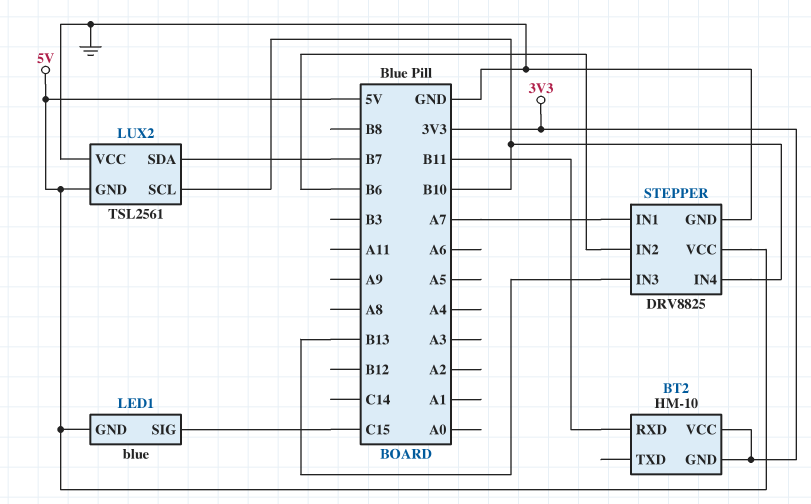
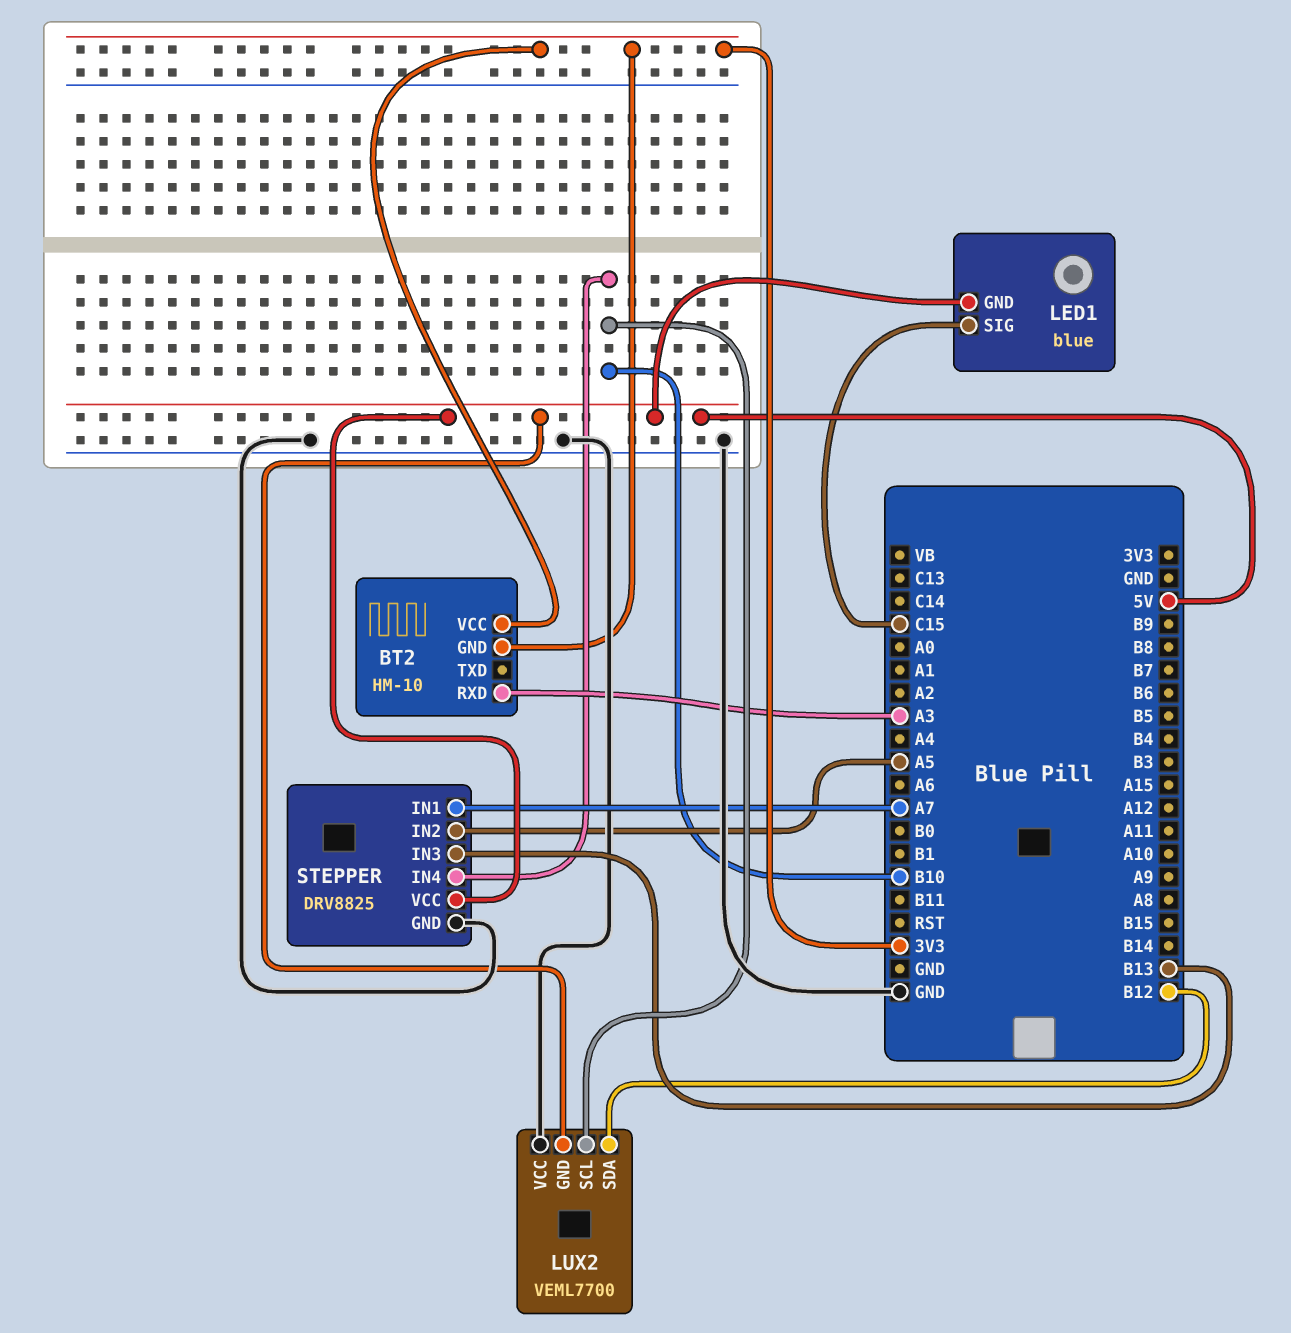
BT2 pin RXD: B11 -> A3
LUX2: TSL2561 -> VEML7700
LUX2 pin SDA: B7 -> B12
STEPPER pin IN2: B6 -> A5

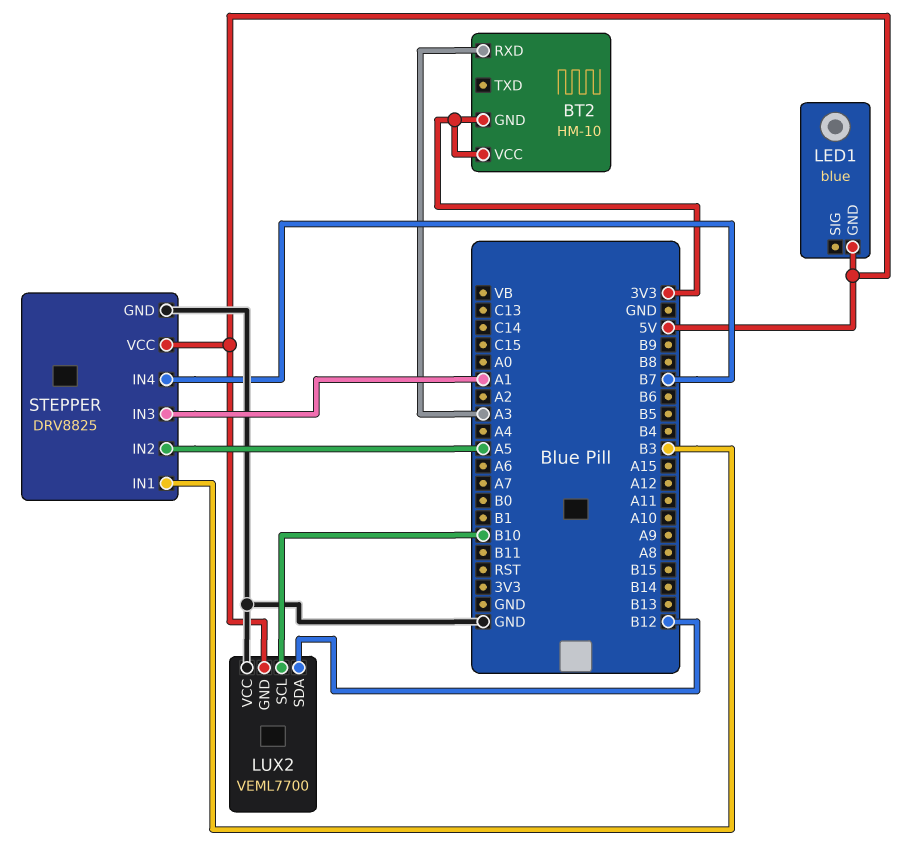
LED1 pin SIG: C15 -> none
STEPPER pin IN1: A7 -> B3
STEPPER pin IN3: B13 -> A1
STEPPER pin IN4: B10 -> B7

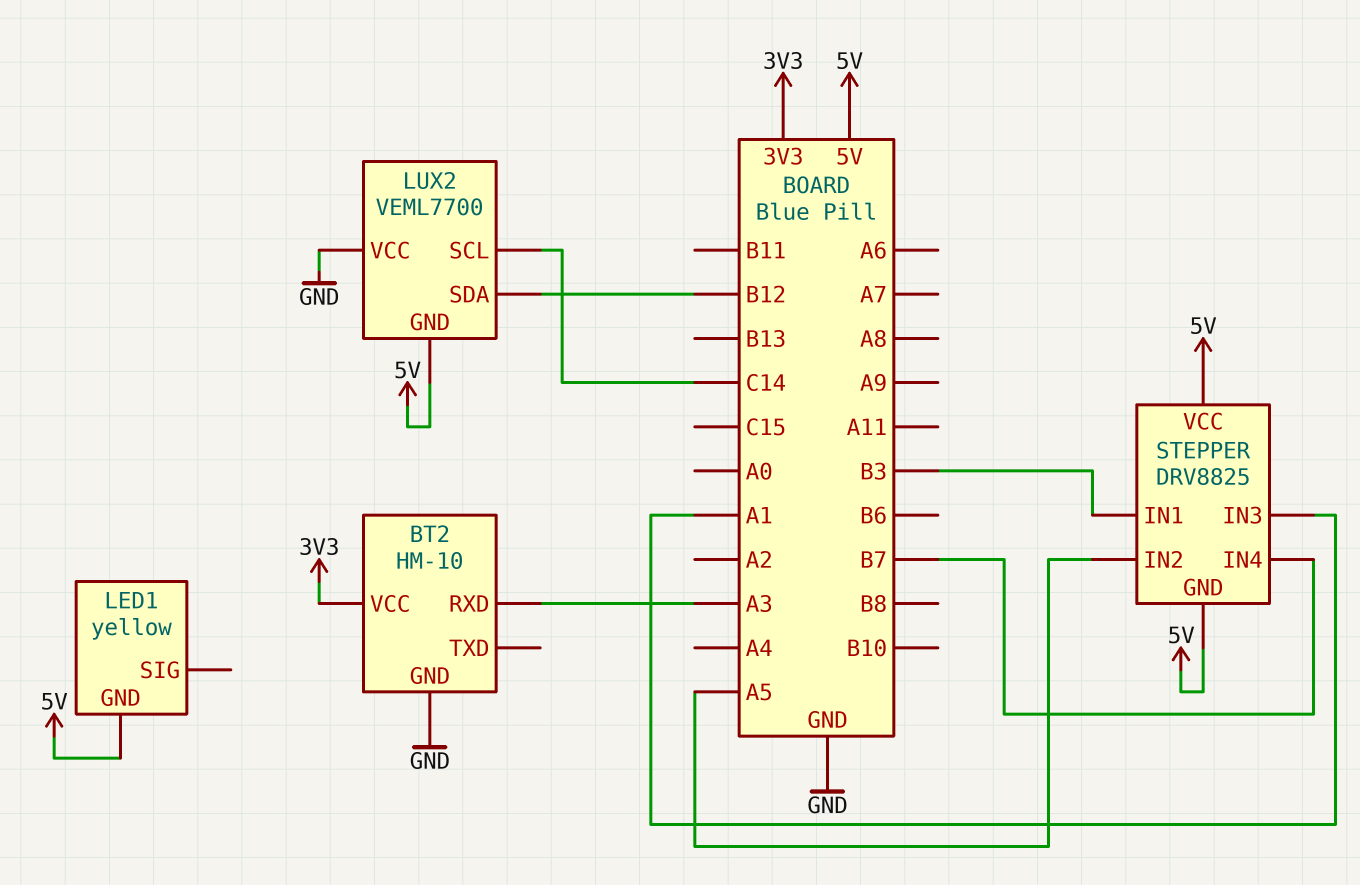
BT2 pin GND: 3V3 -> GND
LED1: blue -> yellow
LUX2 pin SCL: B10 -> C14
STEPPER pin GND: GND -> 5V

